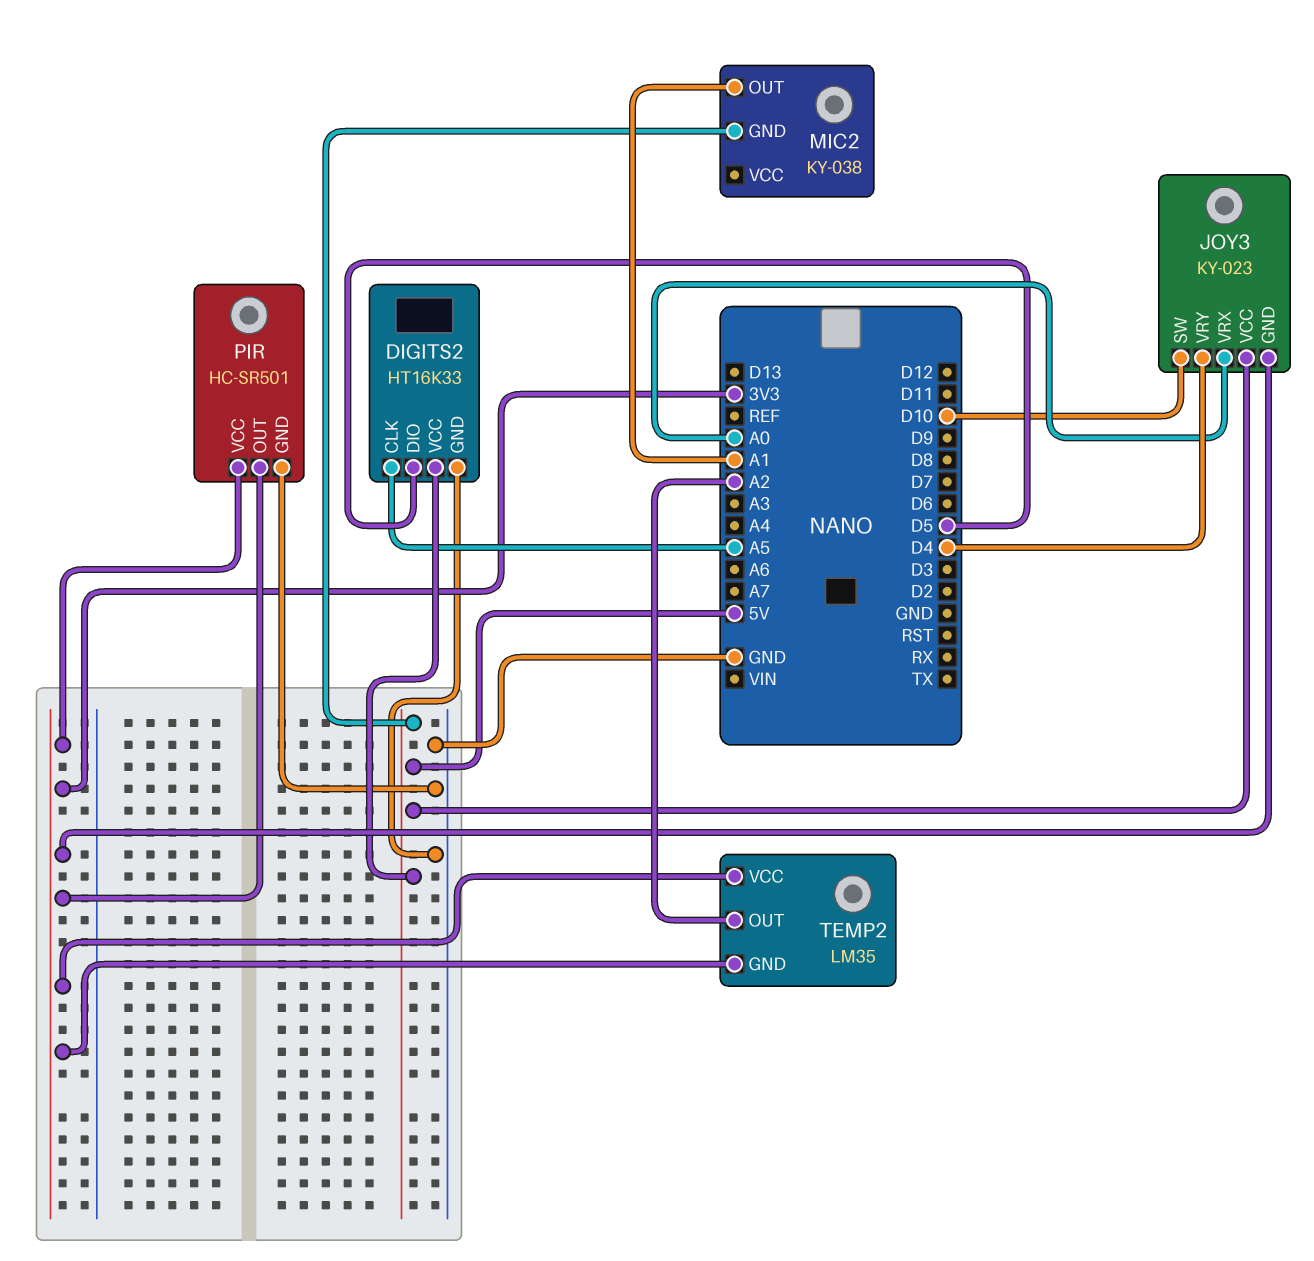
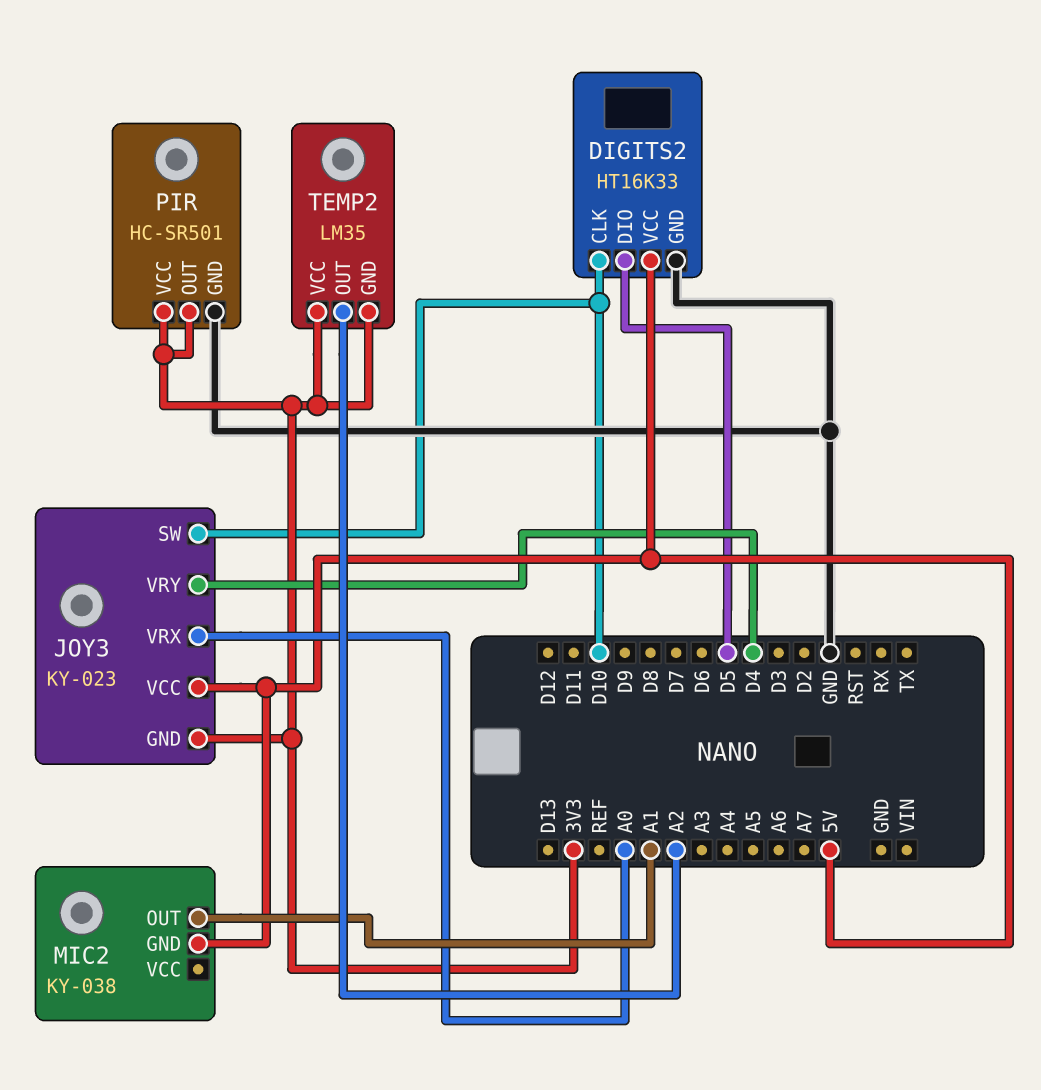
DIGITS2 pin CLK: A5 -> D10

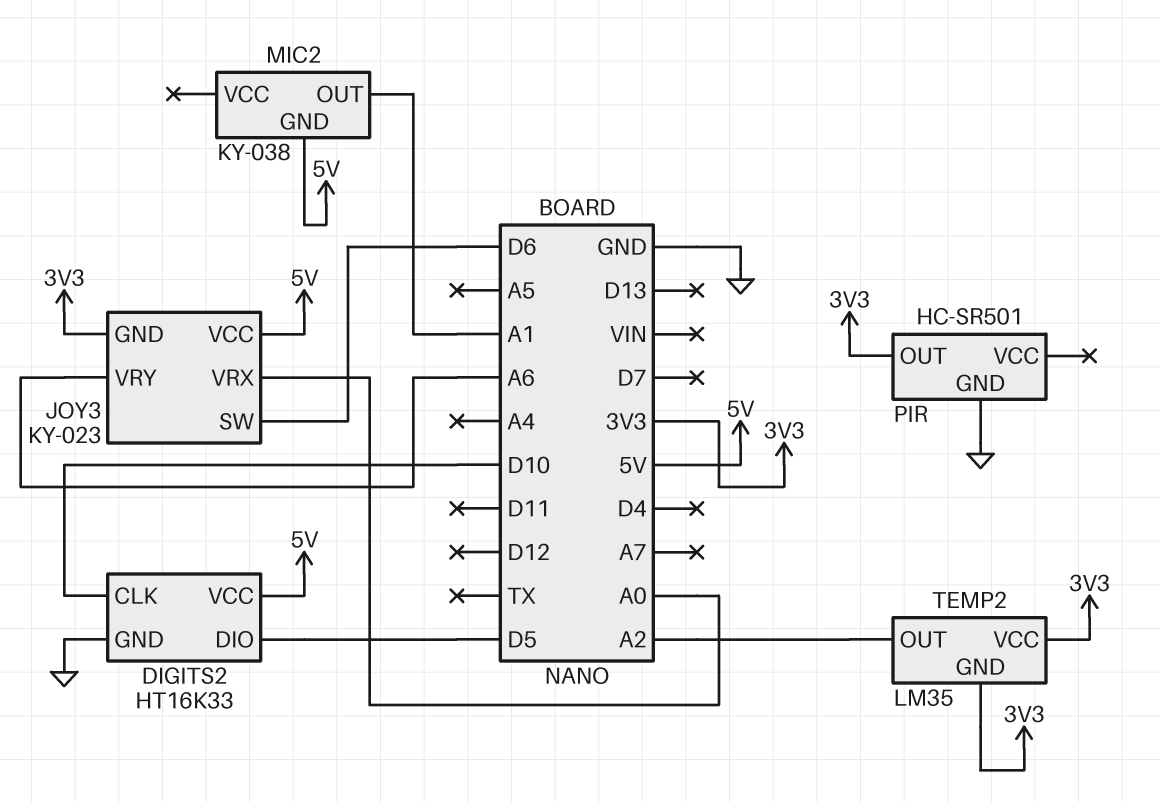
JOY3 pin SW: D10 -> D6
JOY3 pin VRY: D4 -> A6
PIR pin VCC: 3V3 -> none

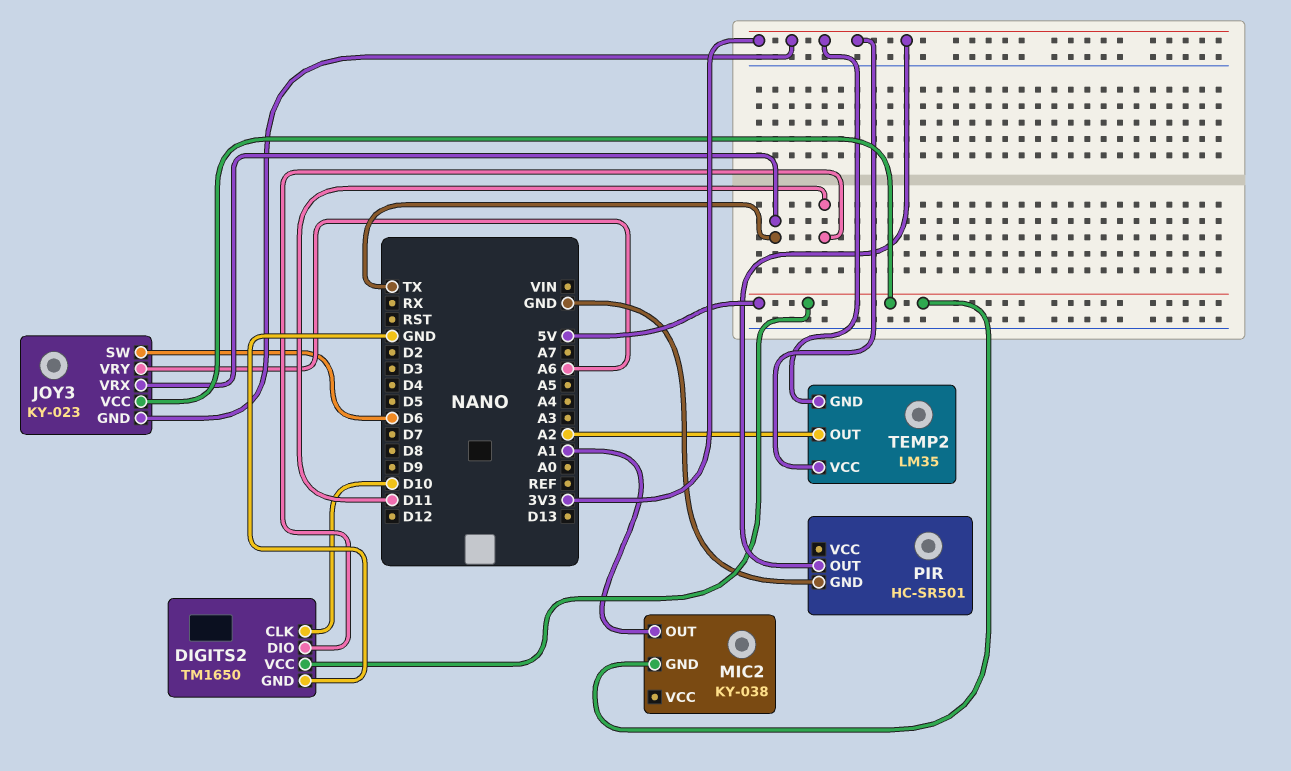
DIGITS2: HT16K33 -> TM1650
DIGITS2 pin DIO: D5 -> D11
JOY3 pin VRX: A0 -> TX

